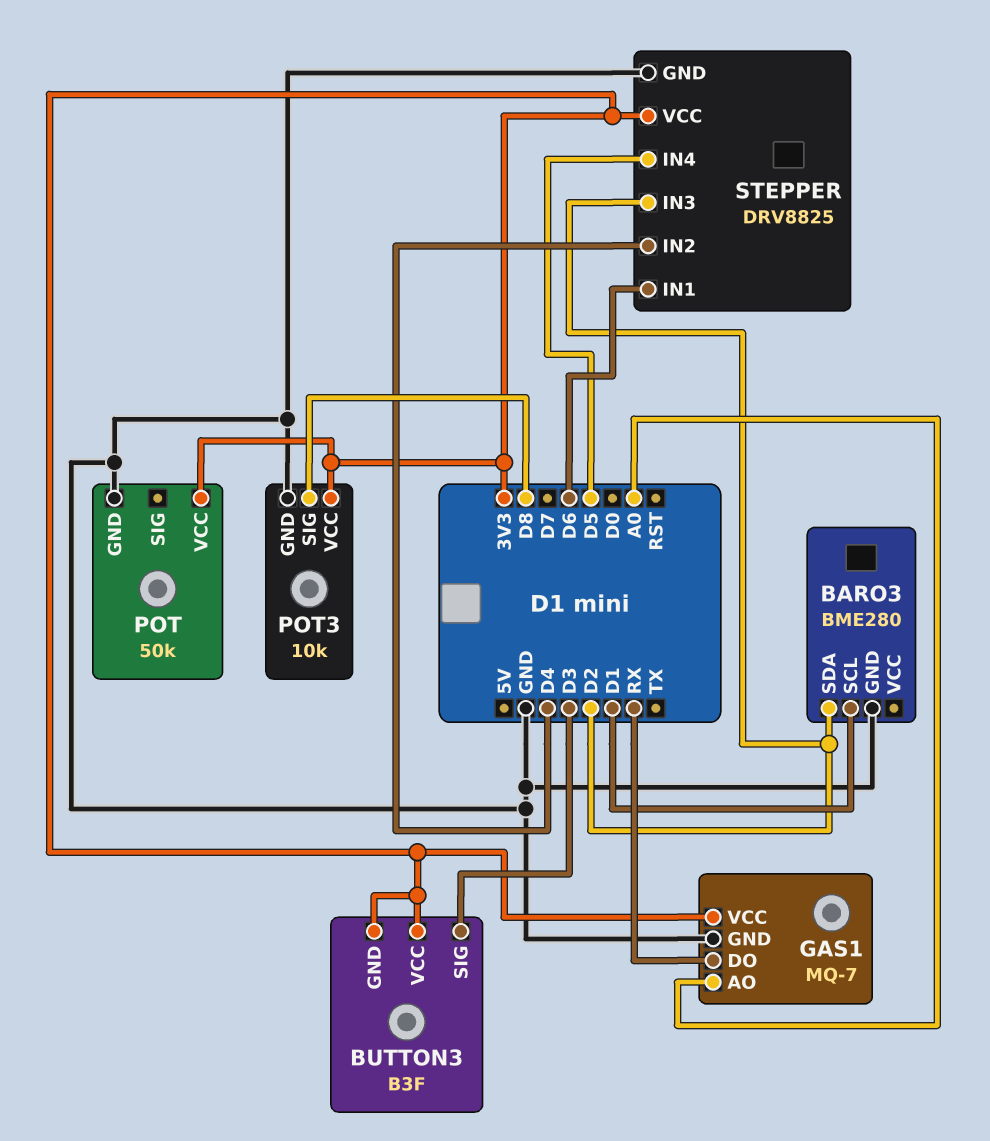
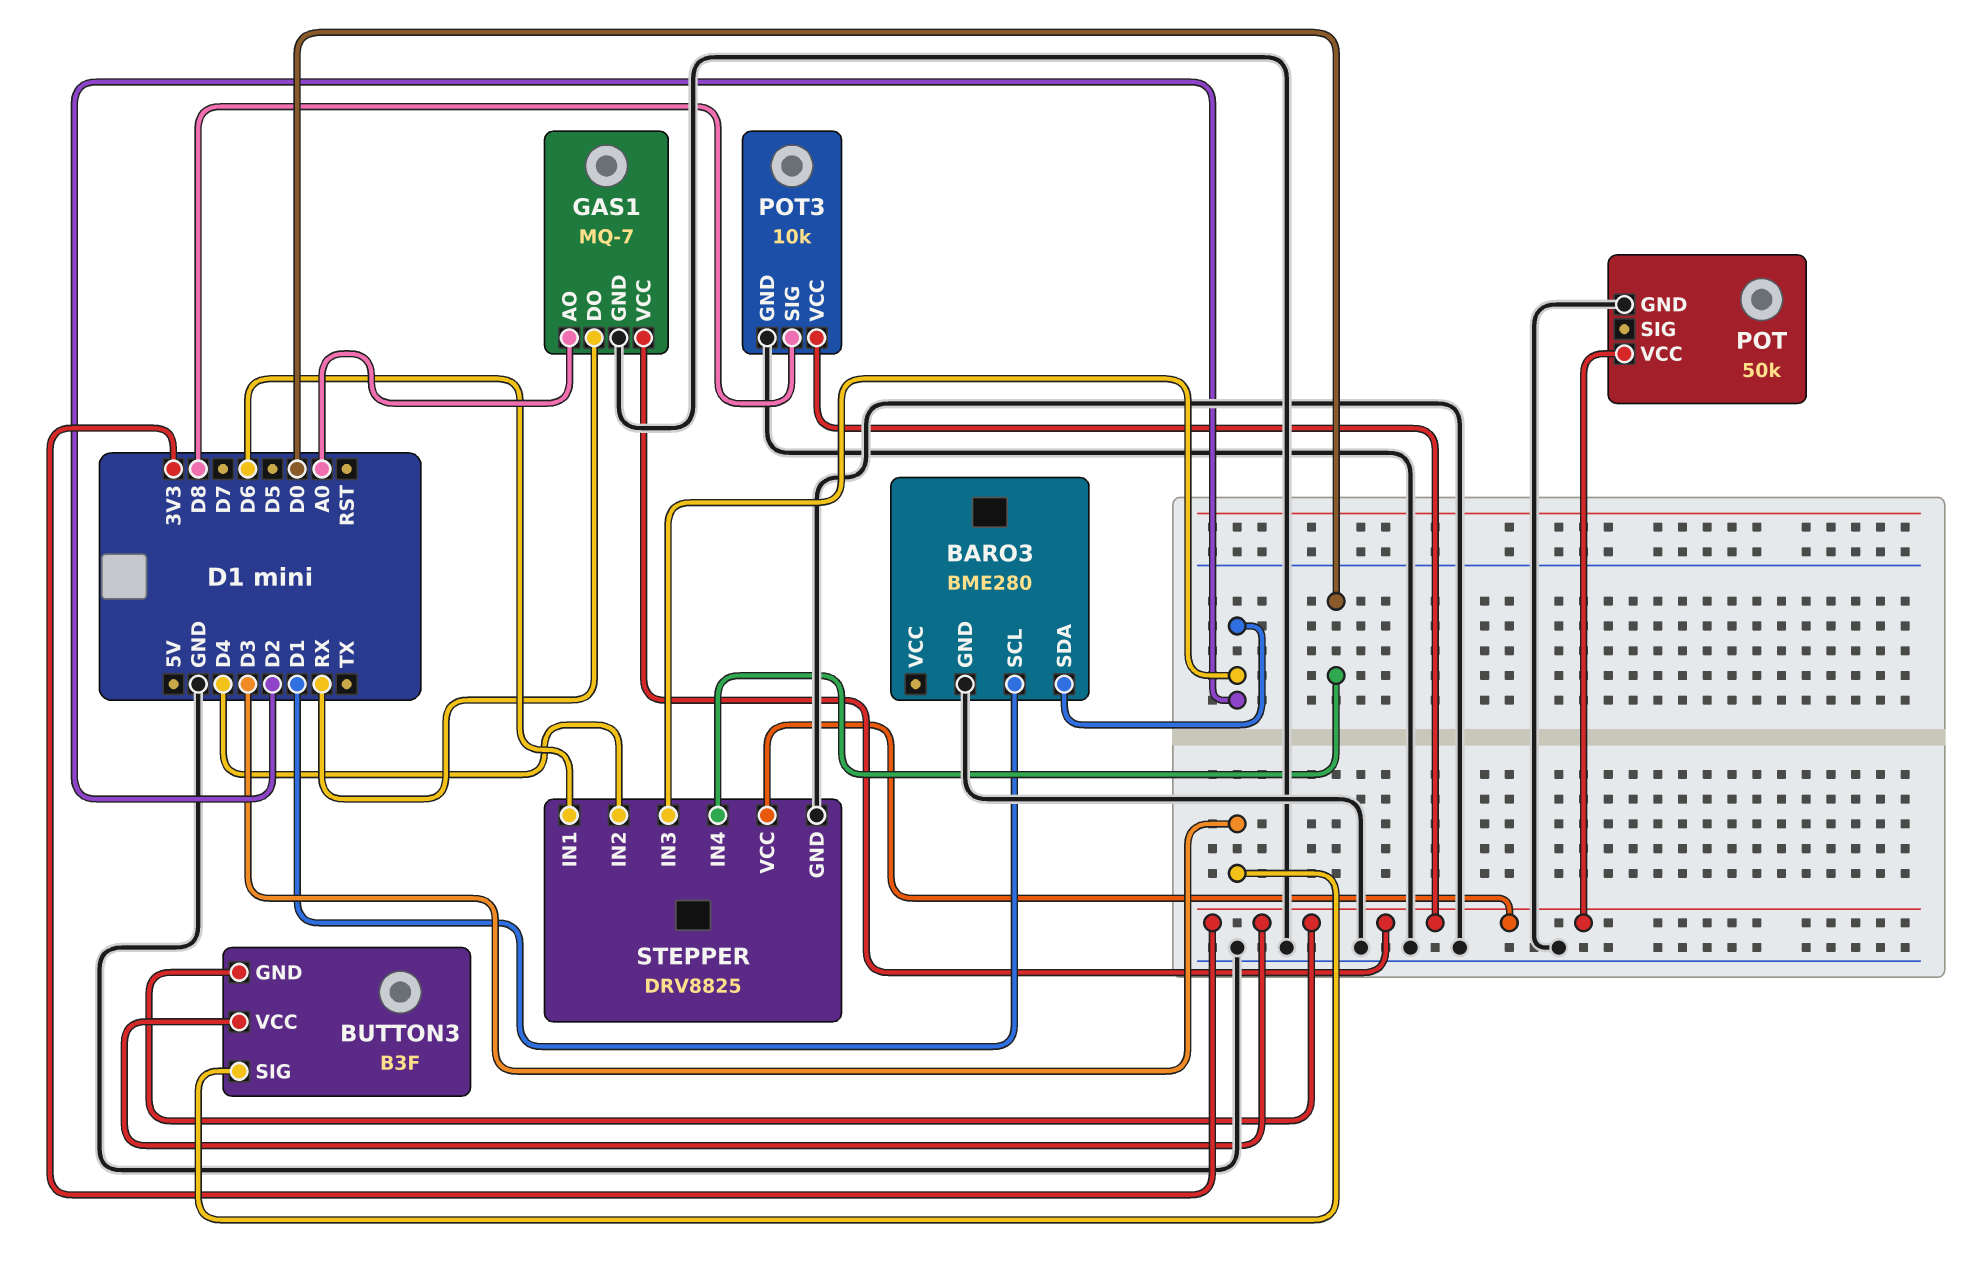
STEPPER pin IN4: D5 -> D0

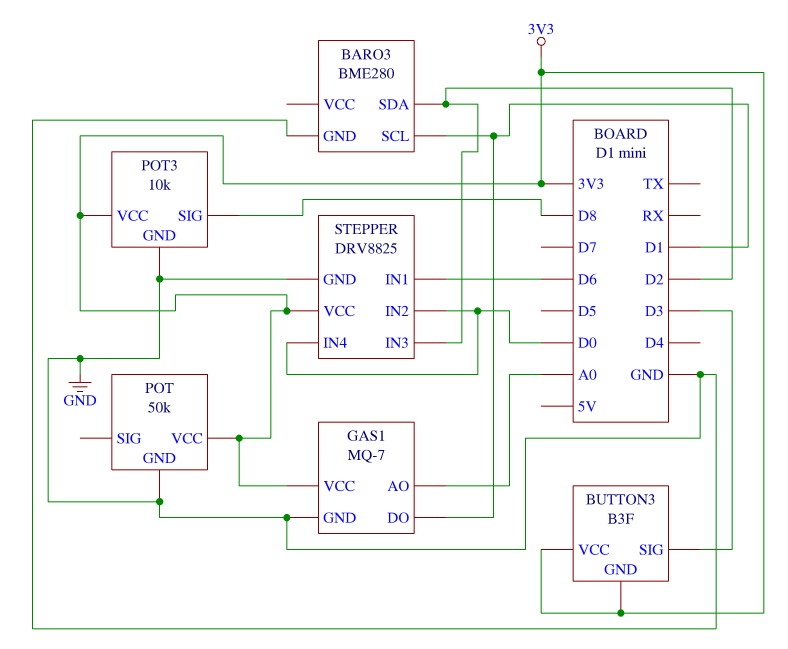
GAS1 pin DO: RX -> D1
STEPPER pin IN2: D4 -> D0

